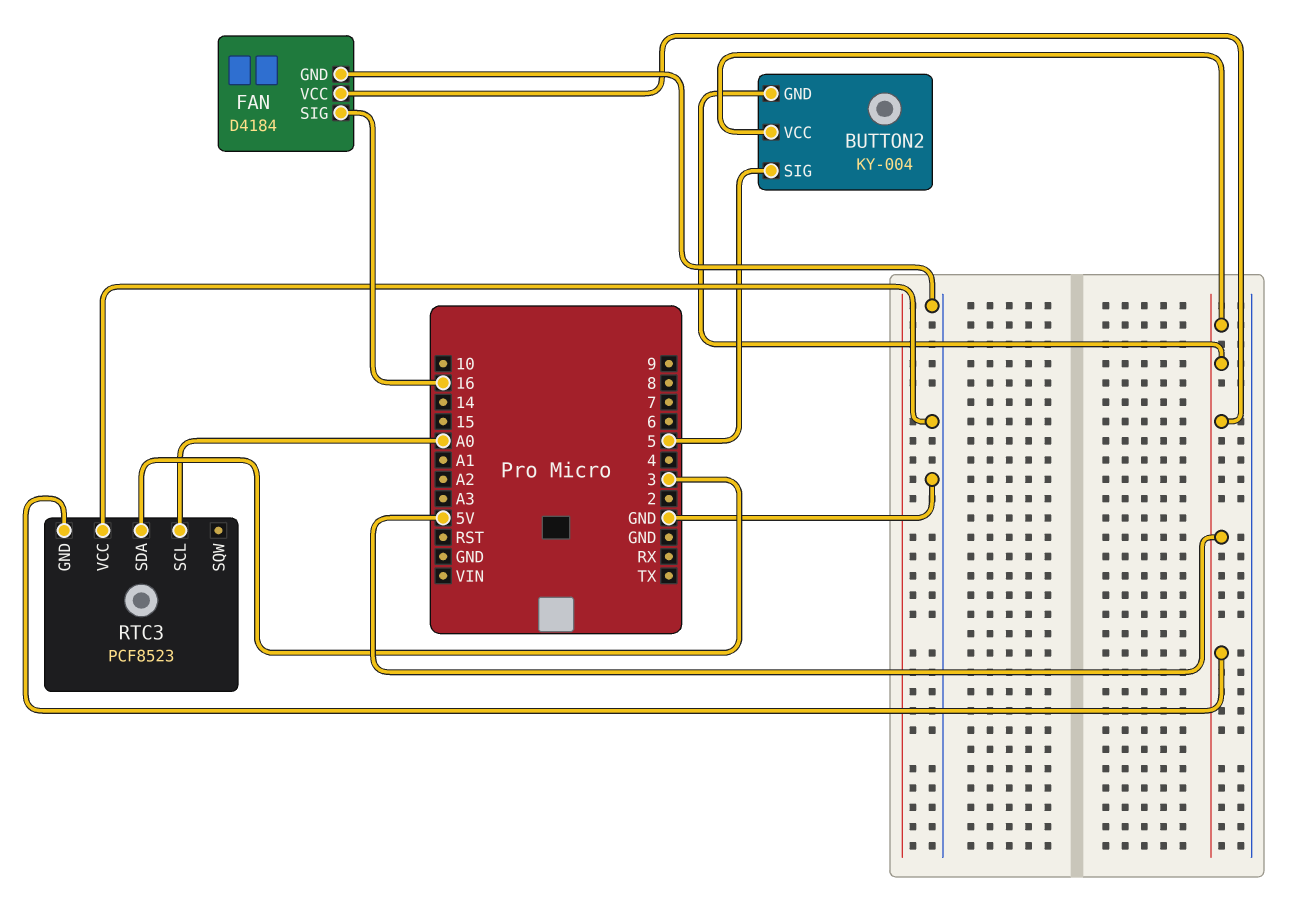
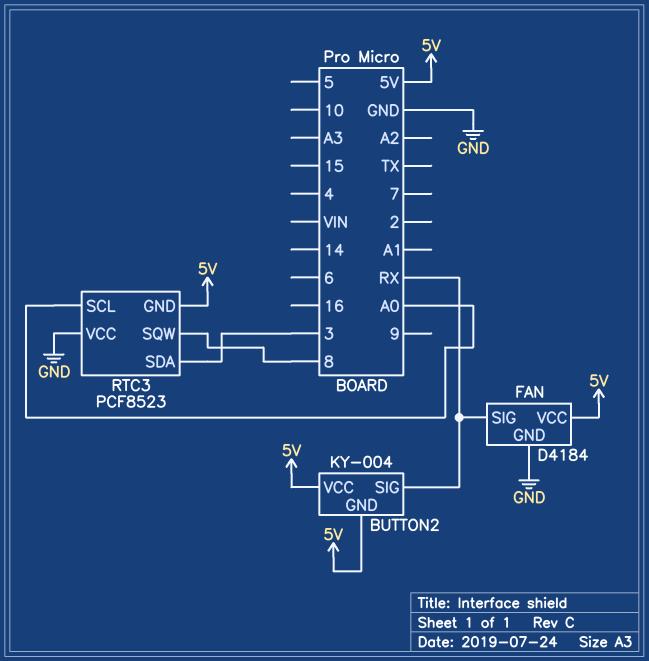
BUTTON2 pin SIG: 5 -> RX
FAN pin SIG: 16 -> RX
RTC3 pin SQW: none -> 8

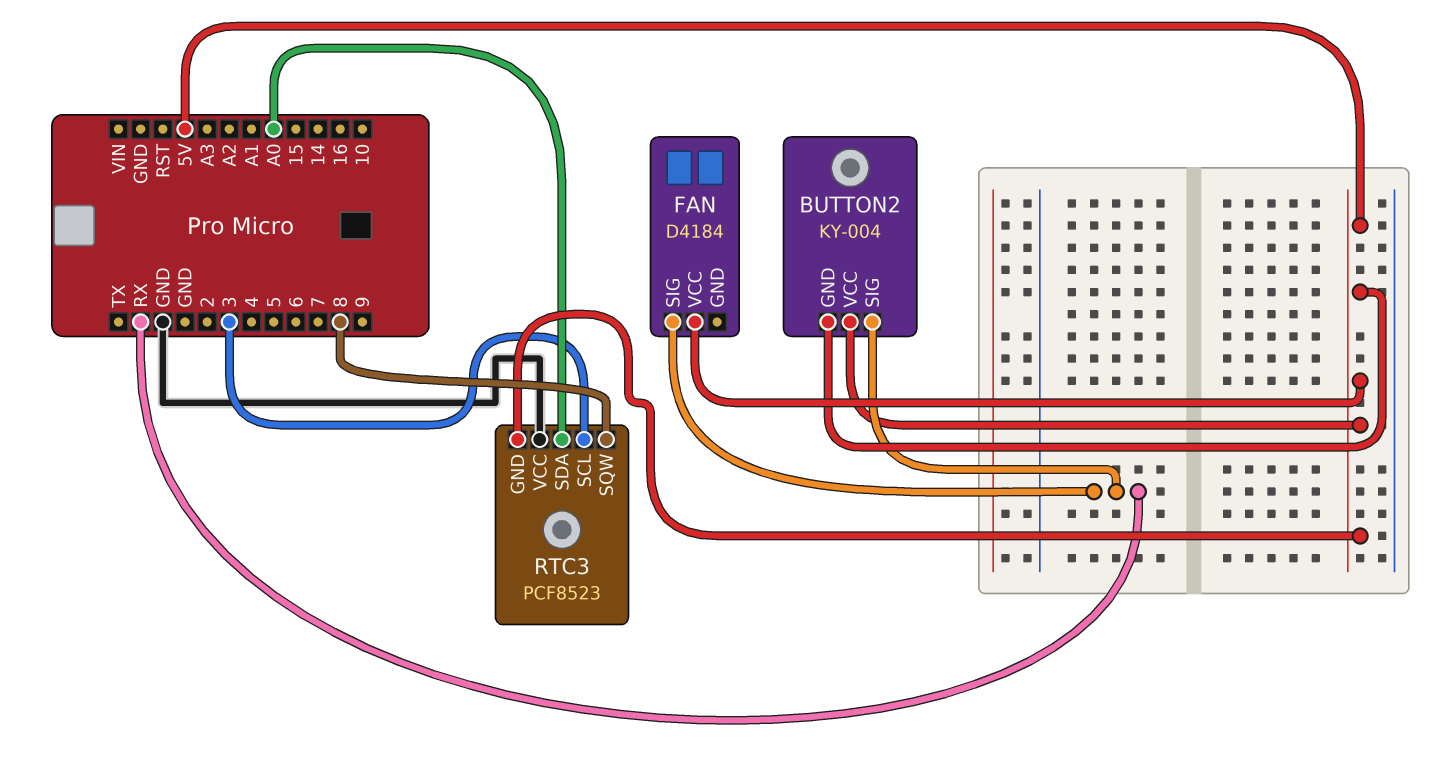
FAN pin GND: GND -> none
RTC3 pin SCL: A0 -> 3
RTC3 pin SDA: 3 -> A0

